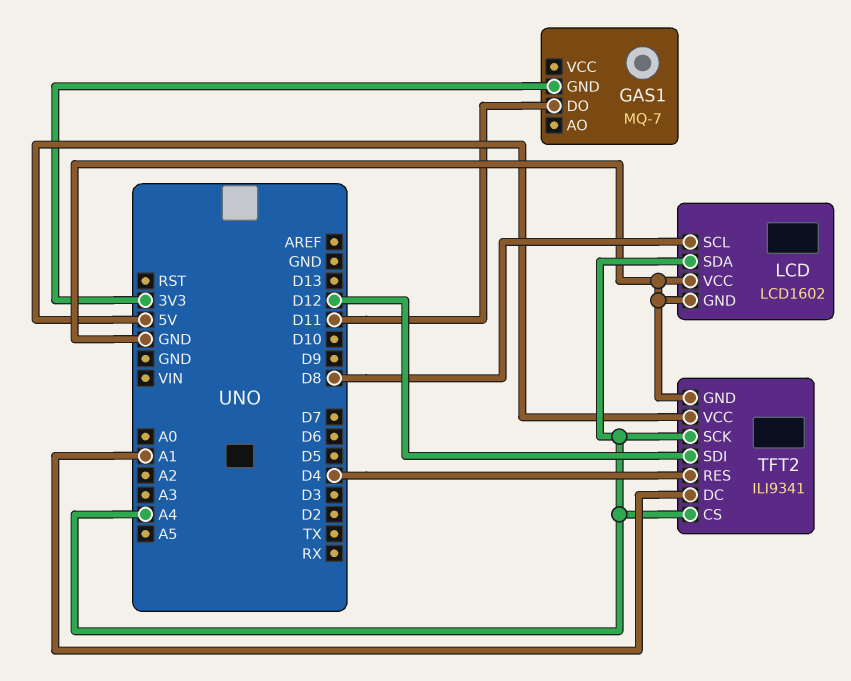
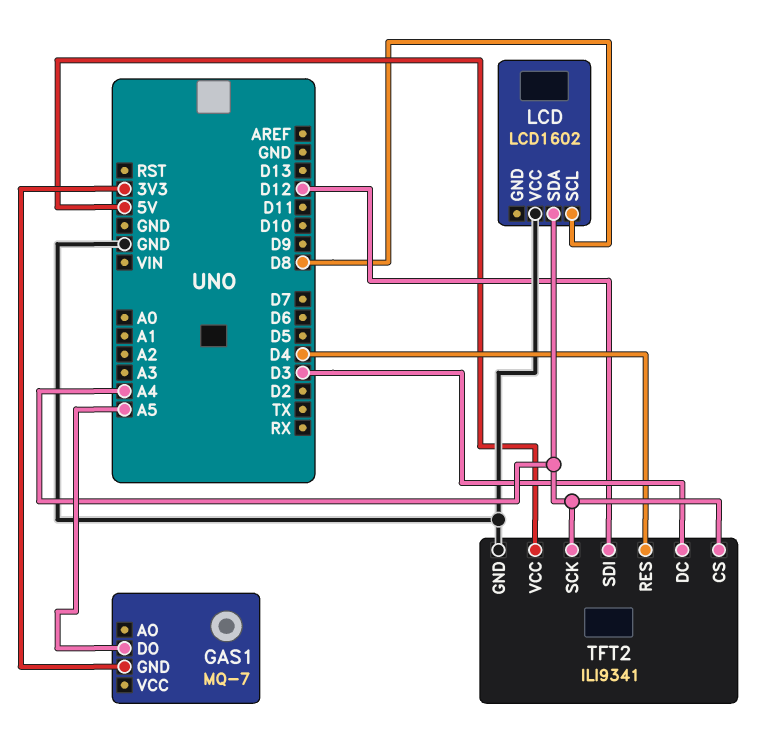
GAS1 pin DO: D11 -> A5
LCD pin GND: GND -> none
TFT2 pin DC: A1 -> D3

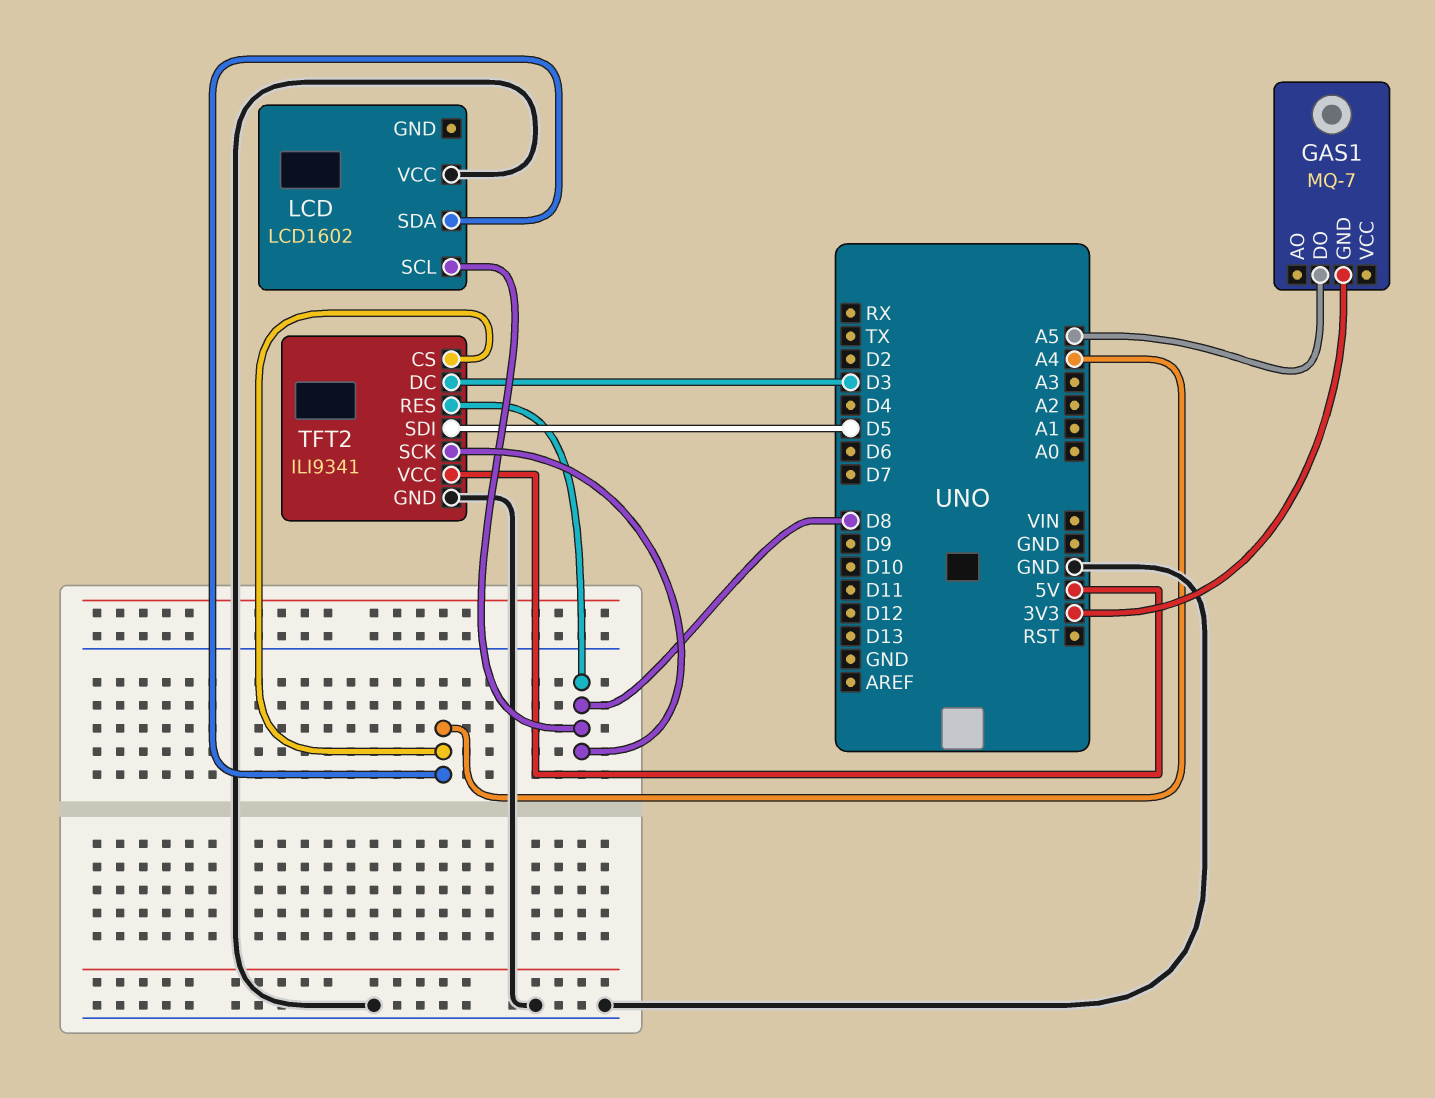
TFT2 pin RES: D4 -> D8
TFT2 pin SCK: A4 -> D8
TFT2 pin SDI: D12 -> D5

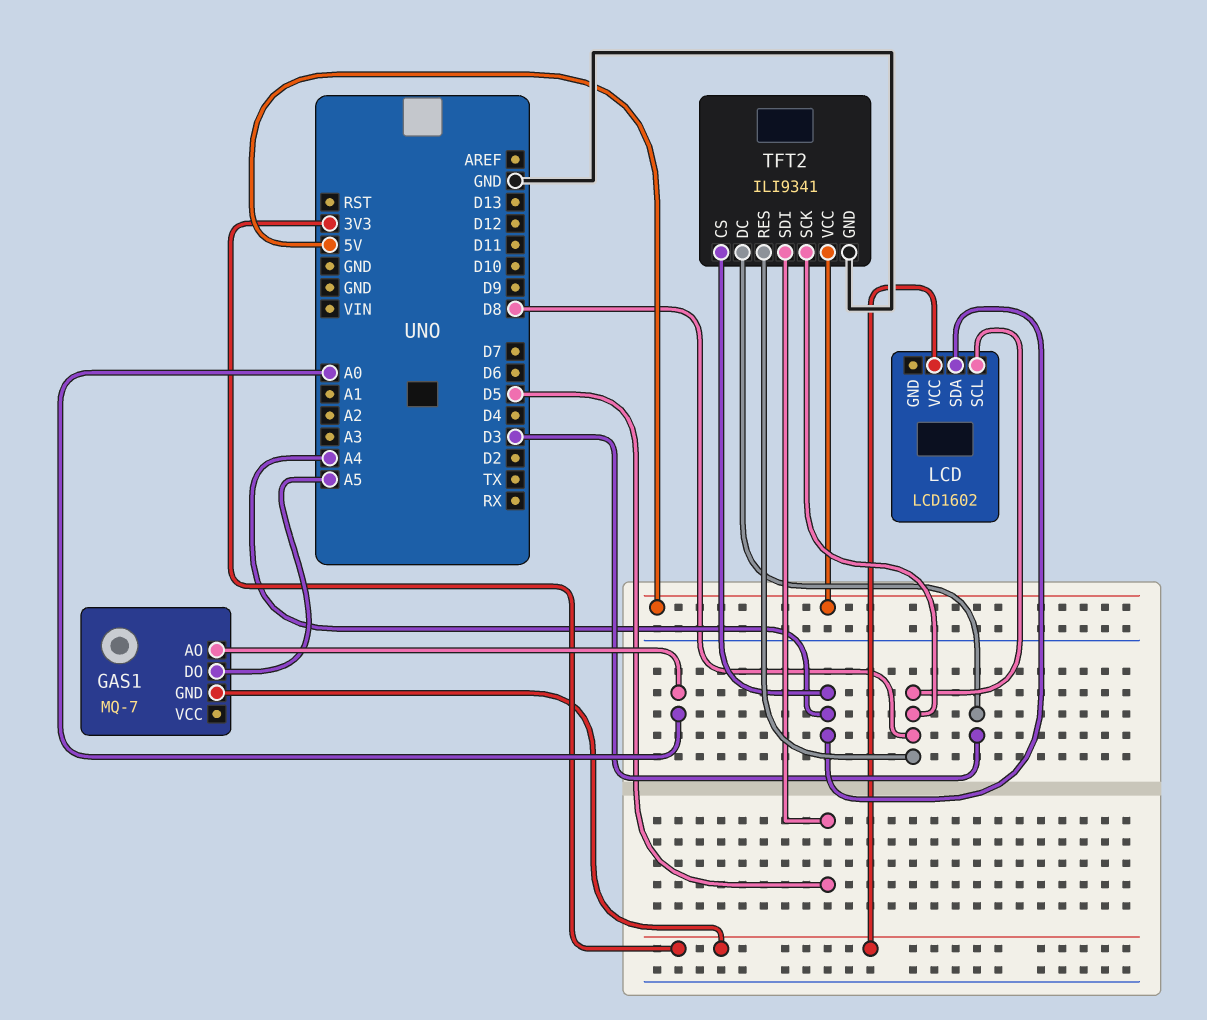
GAS1 pin AO: none -> A0
LCD pin VCC: GND -> 3V3

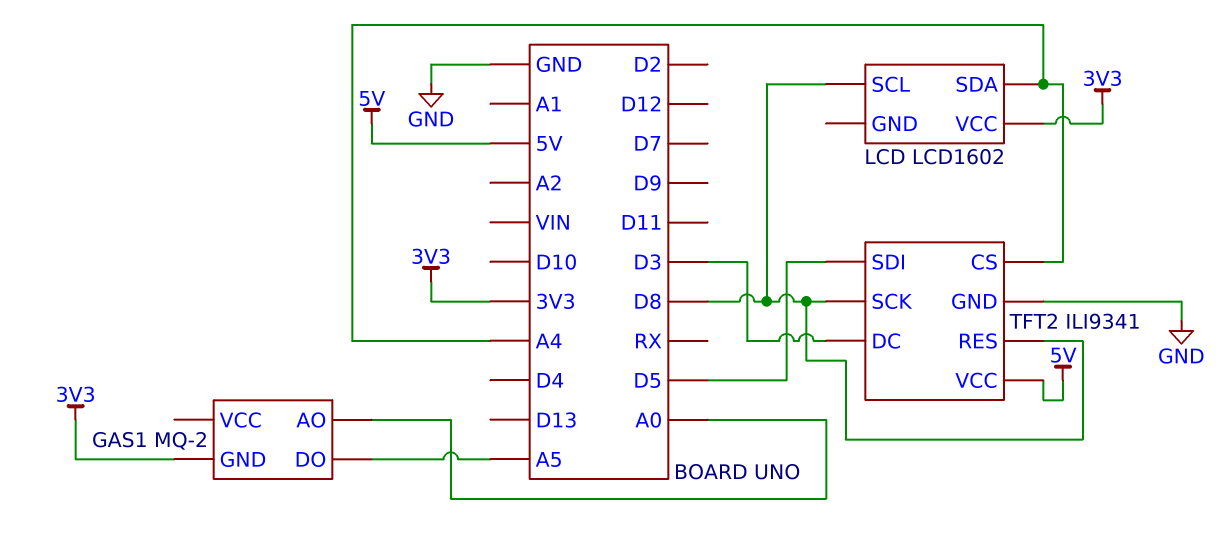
GAS1: MQ-7 -> MQ-2

